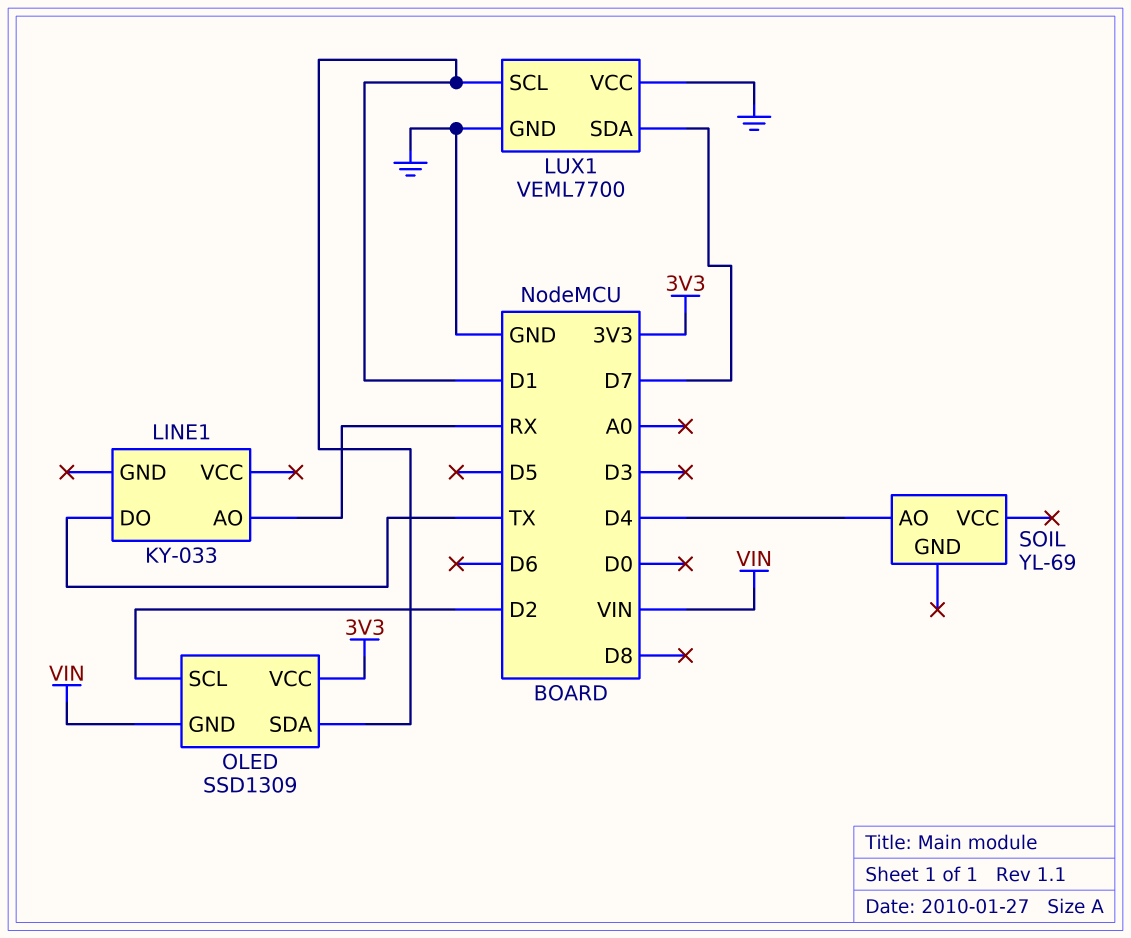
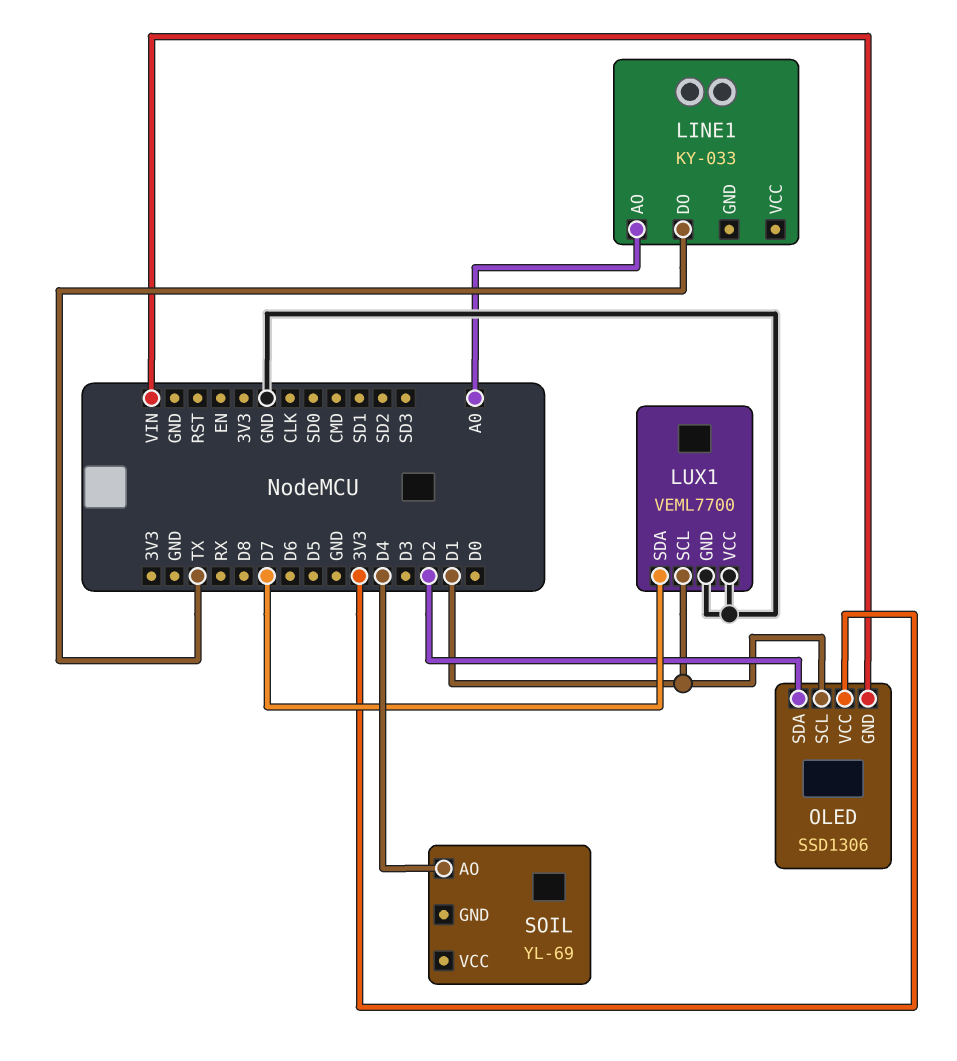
LINE1 pin AO: RX -> A0
OLED: SSD1309 -> SSD1306
OLED pin SCL: D2 -> D1
OLED pin SDA: D1 -> D2

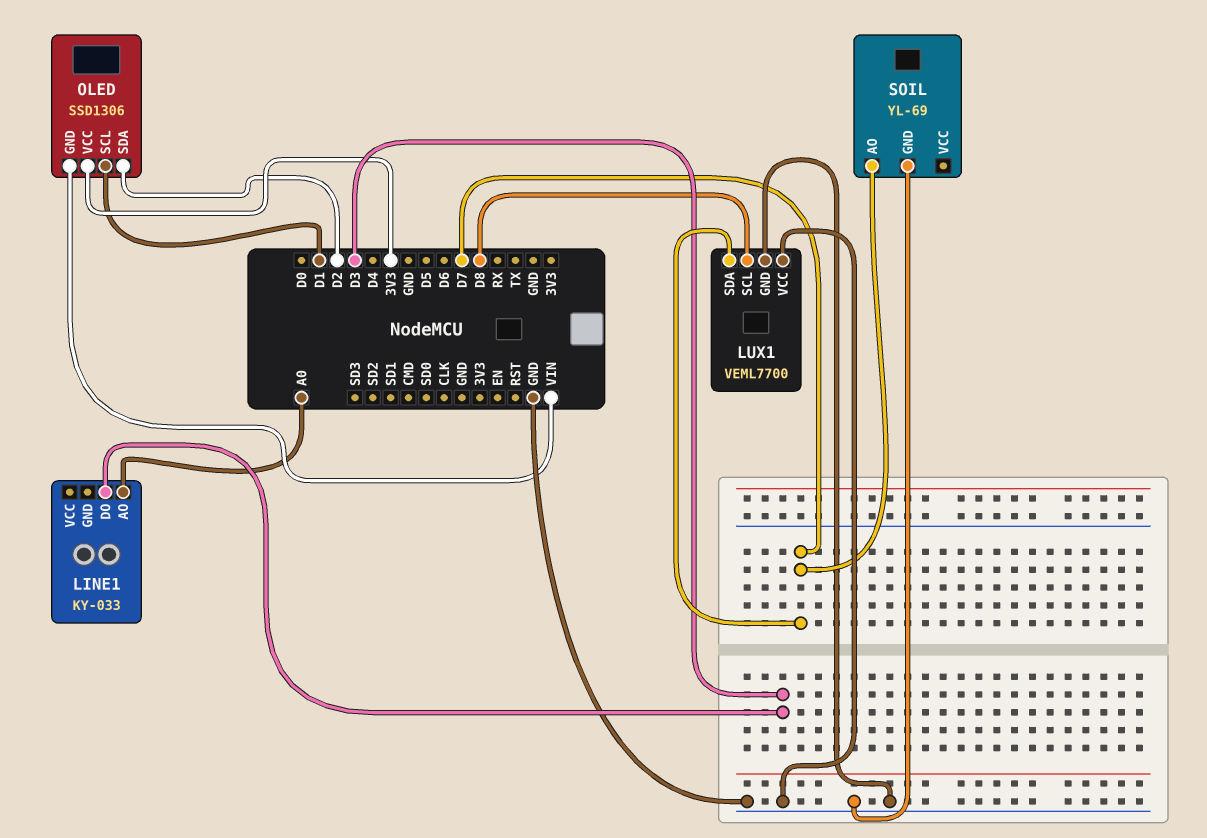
LINE1 pin DO: TX -> D3
LUX1 pin SCL: D1 -> D8
SOIL pin AO: D4 -> D7
SOIL pin GND: none -> GND

